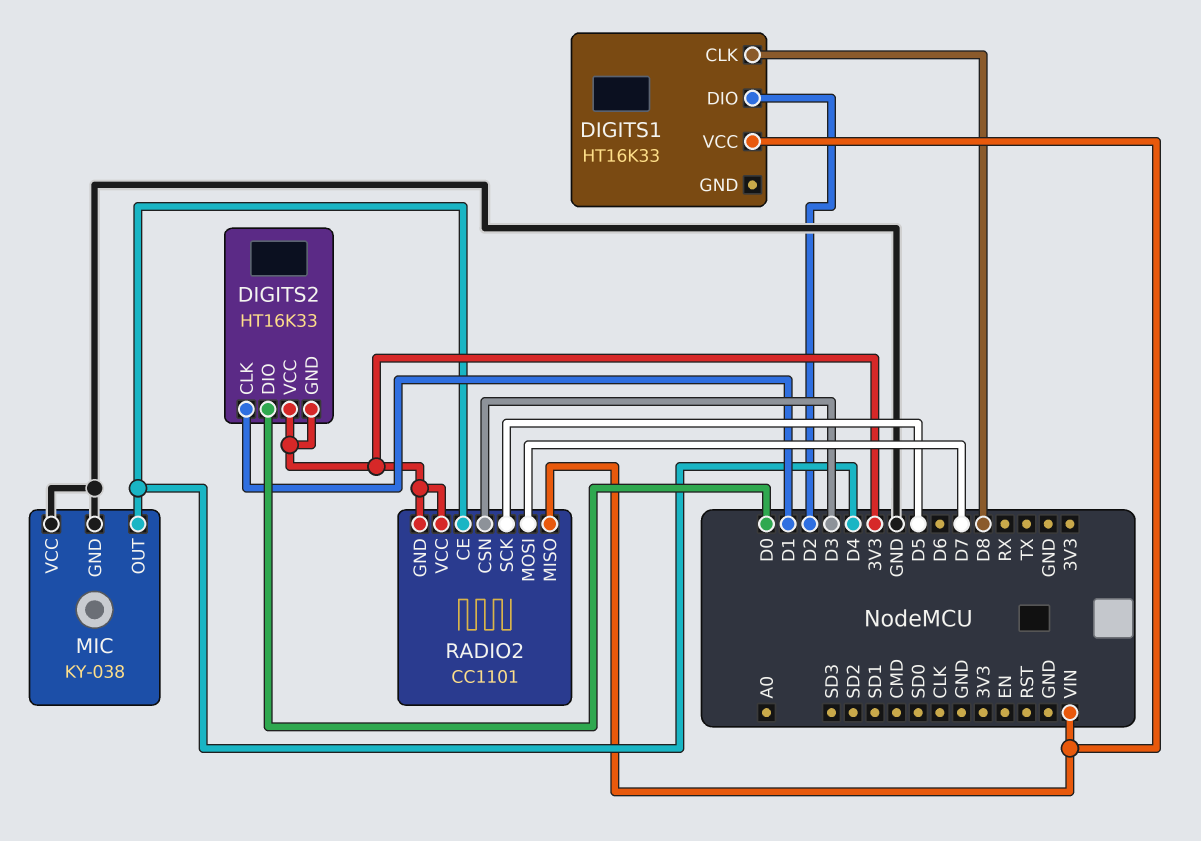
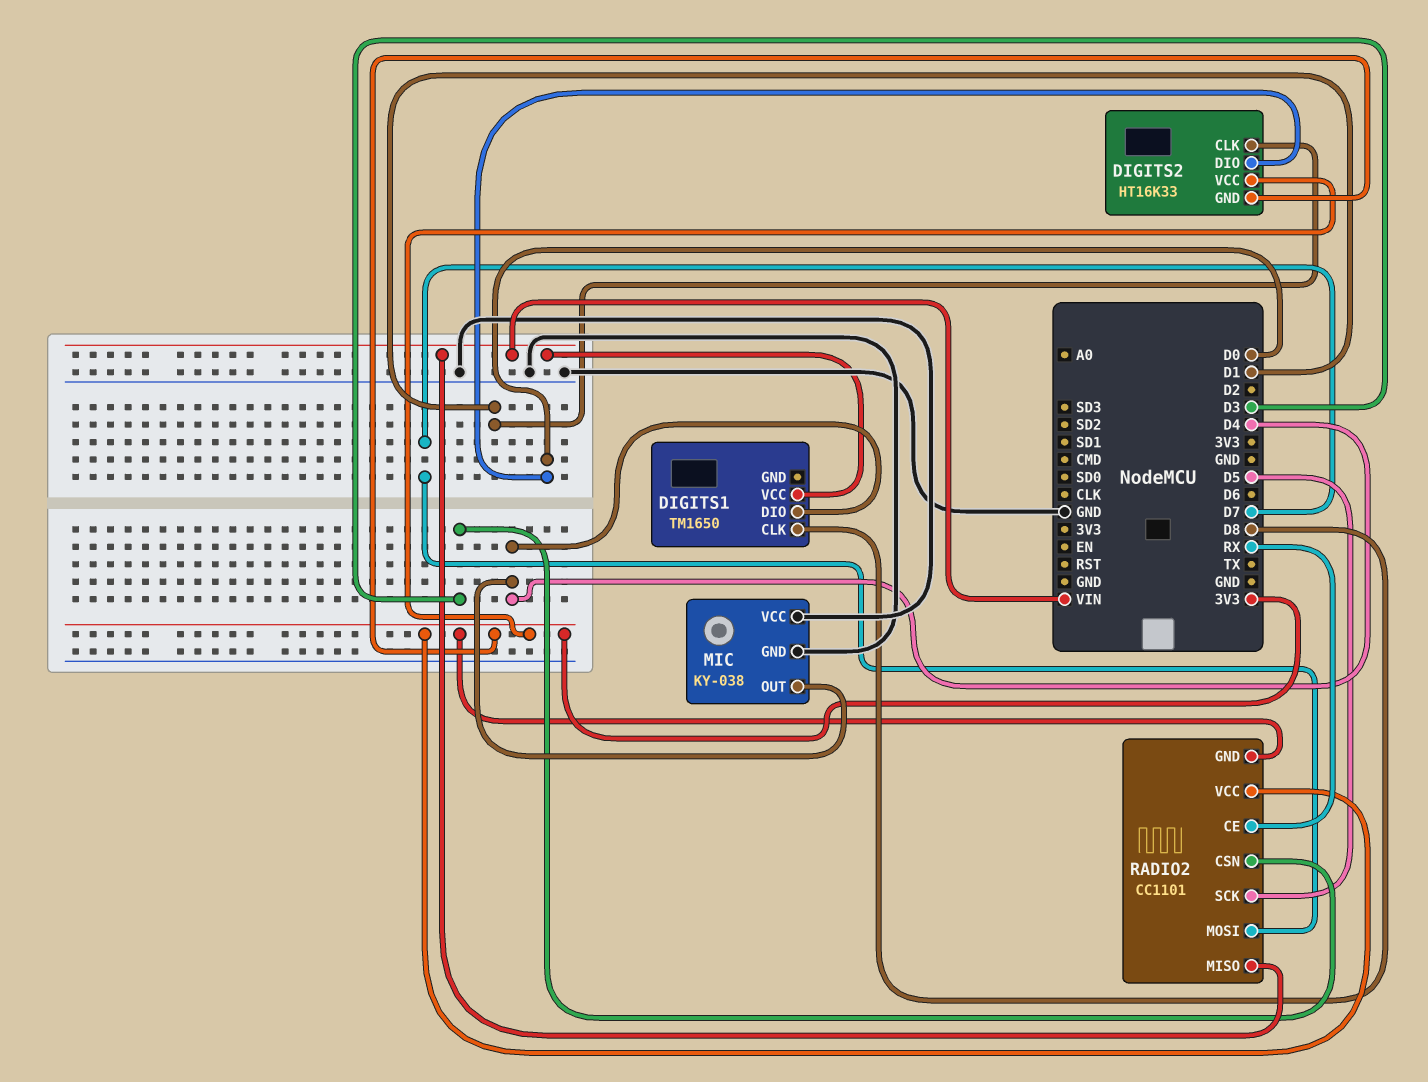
DIGITS1: HT16K33 -> TM1650
DIGITS1 pin DIO: D2 -> D4
RADIO2 pin CE: D4 -> RX

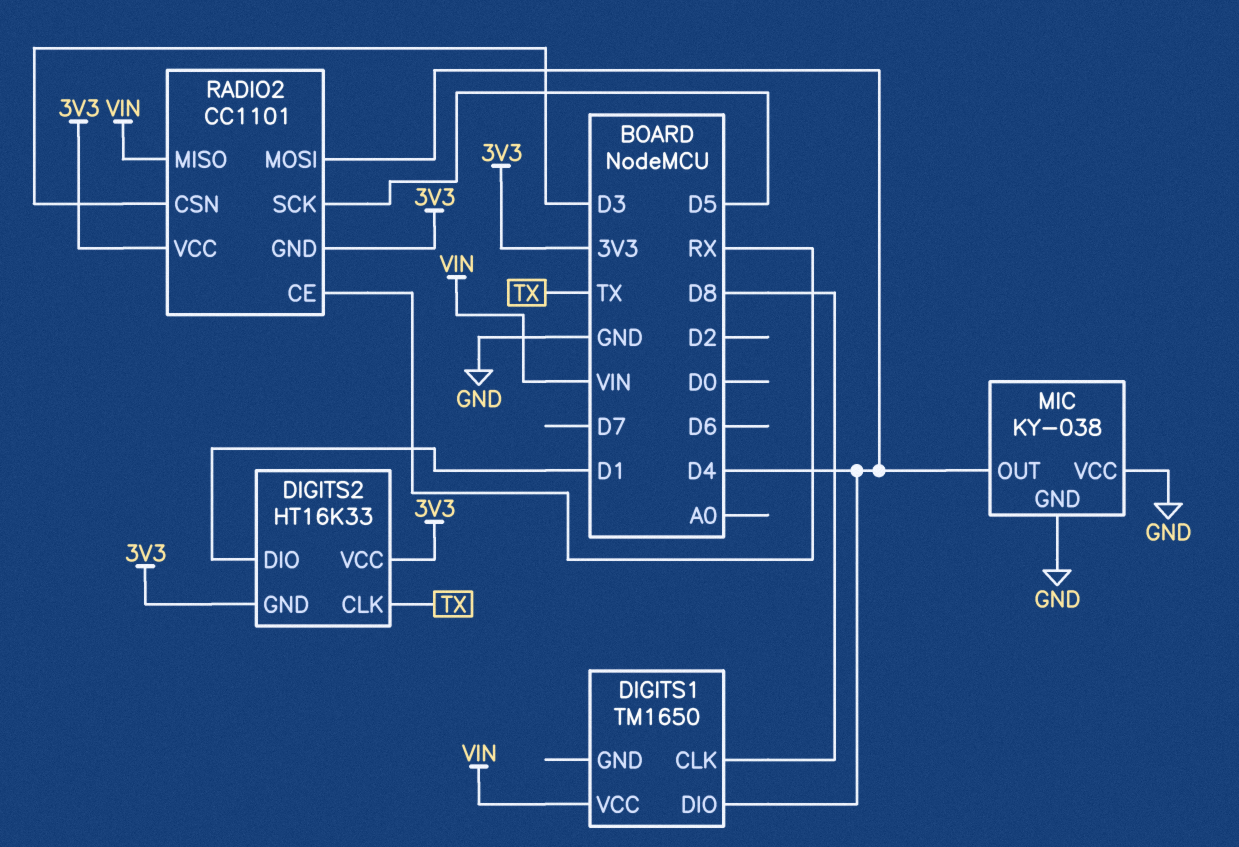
DIGITS2 pin CLK: D1 -> TX
DIGITS2 pin DIO: D0 -> D1
RADIO2 pin MOSI: D7 -> D4

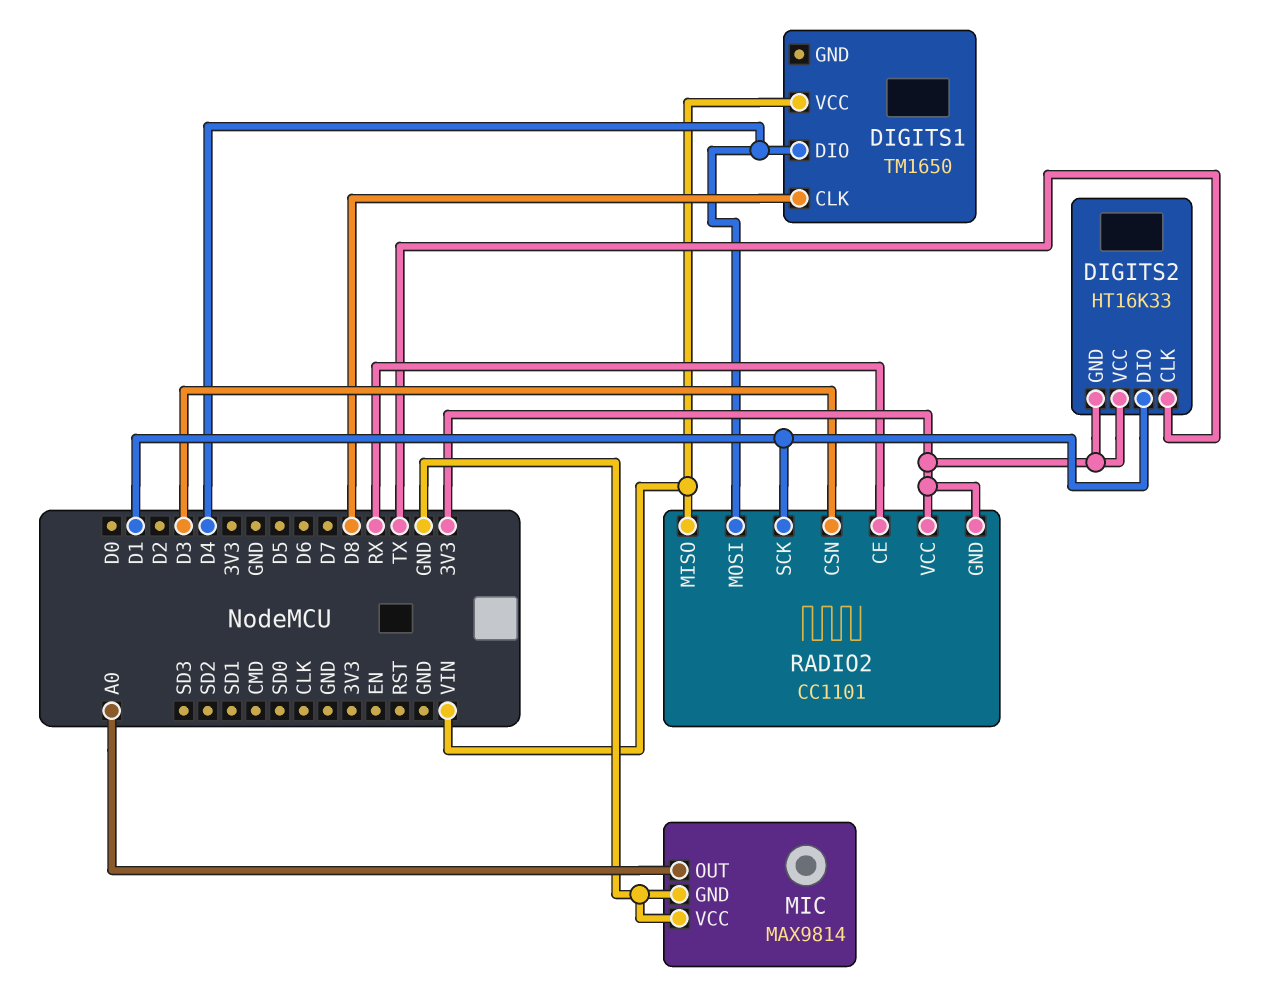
MIC: KY-038 -> MAX9814
MIC pin OUT: D4 -> A0
RADIO2 pin SCK: D5 -> D1

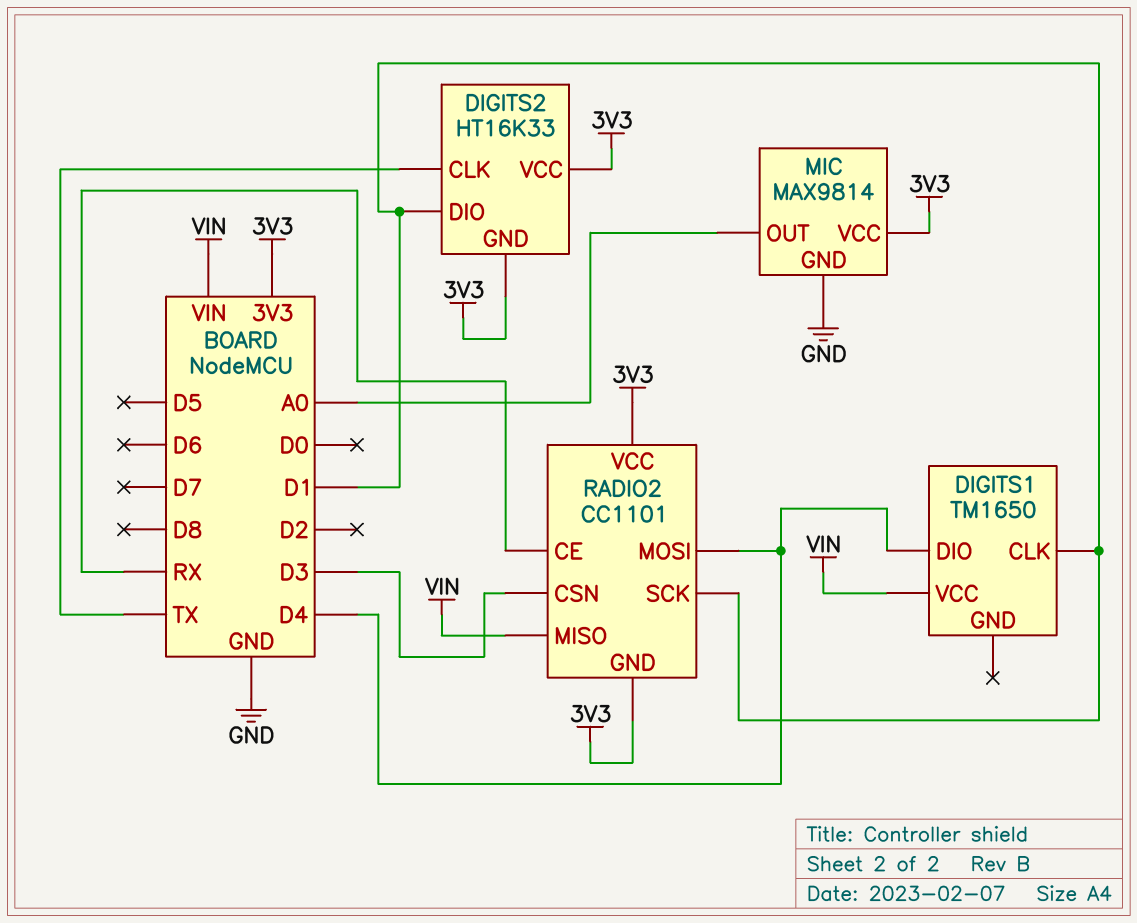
DIGITS1 pin CLK: D8 -> D1
MIC pin VCC: GND -> 3V3

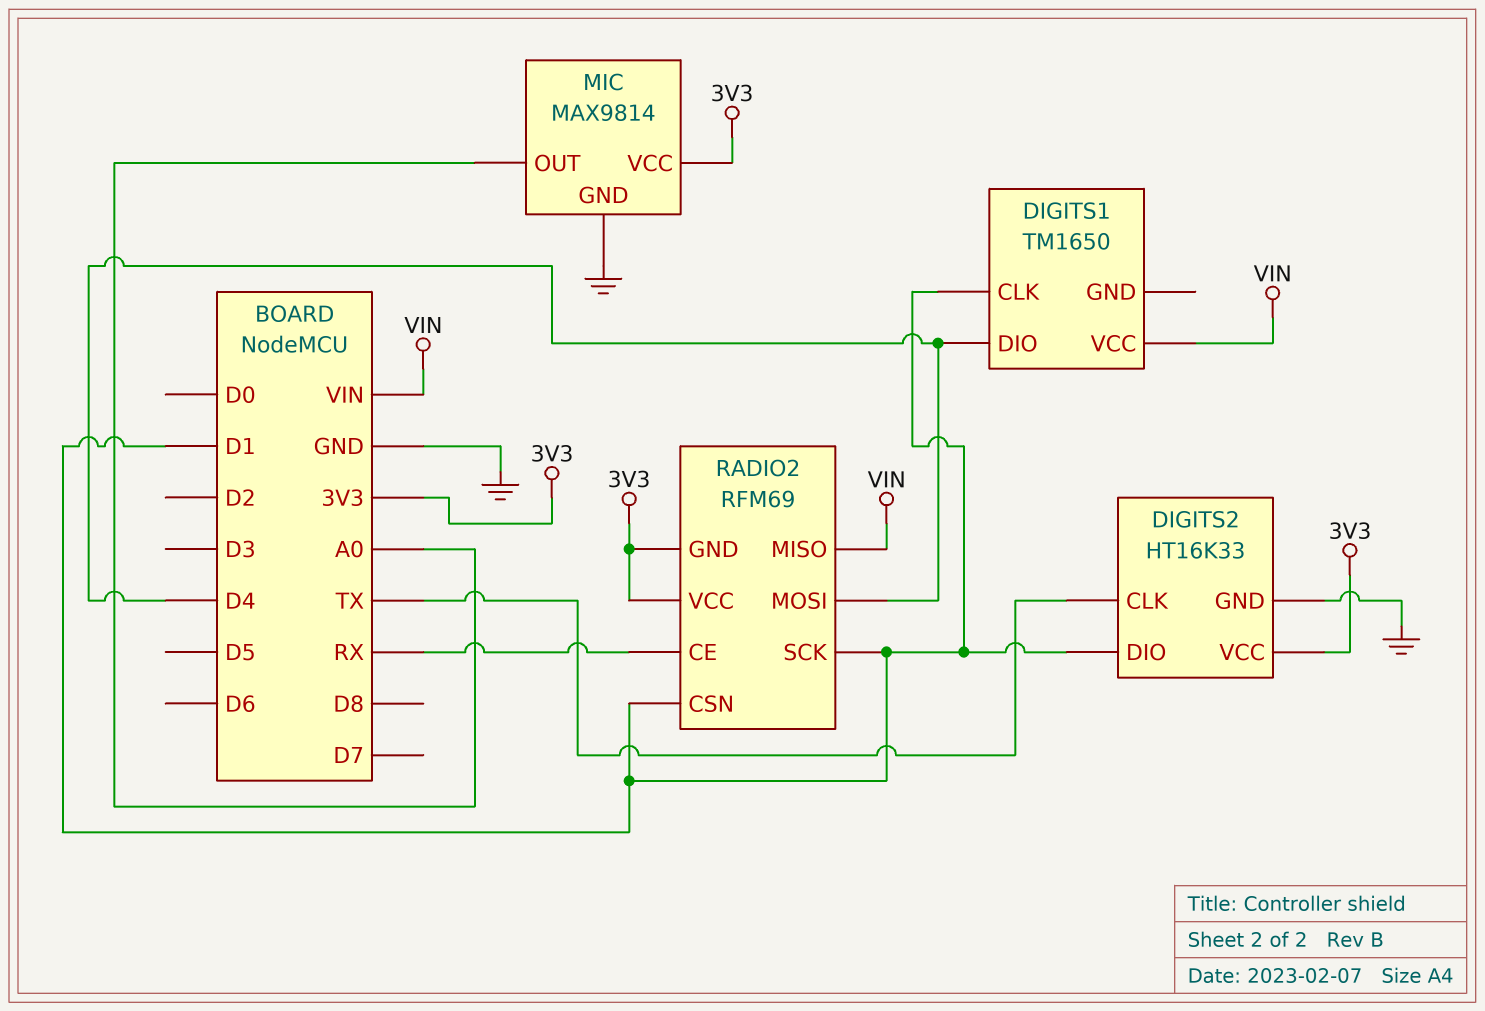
DIGITS2 pin GND: 3V3 -> GND
RADIO2: CC1101 -> RFM69
RADIO2 pin CSN: D3 -> D1

